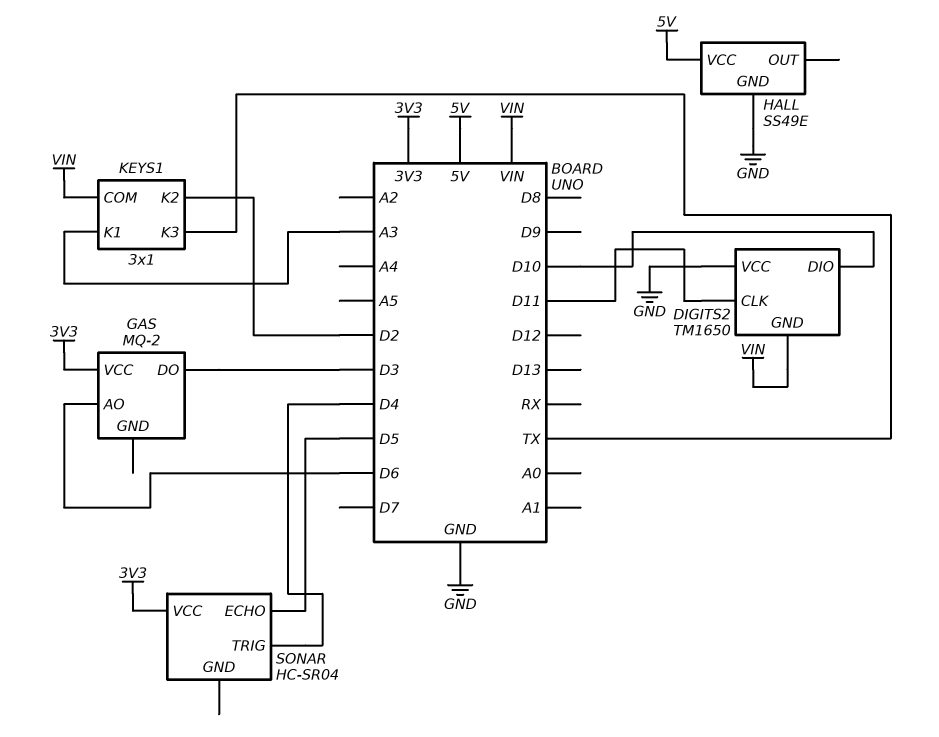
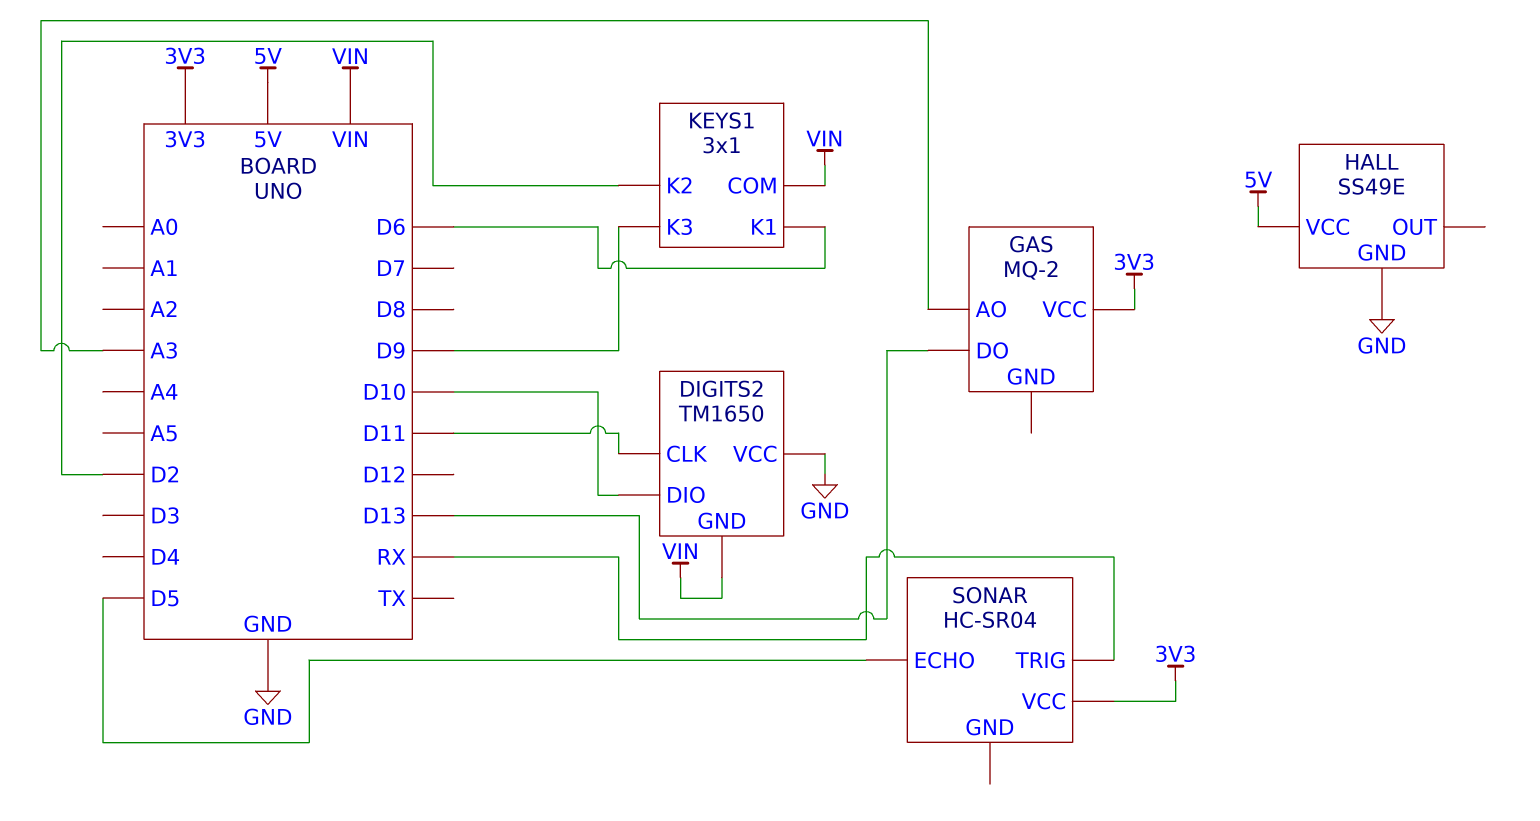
GAS pin AO: D6 -> A3
GAS pin DO: D3 -> D13
KEYS1 pin K1: A3 -> D6
KEYS1 pin K3: TX -> D9
SONAR pin TRIG: D4 -> RX

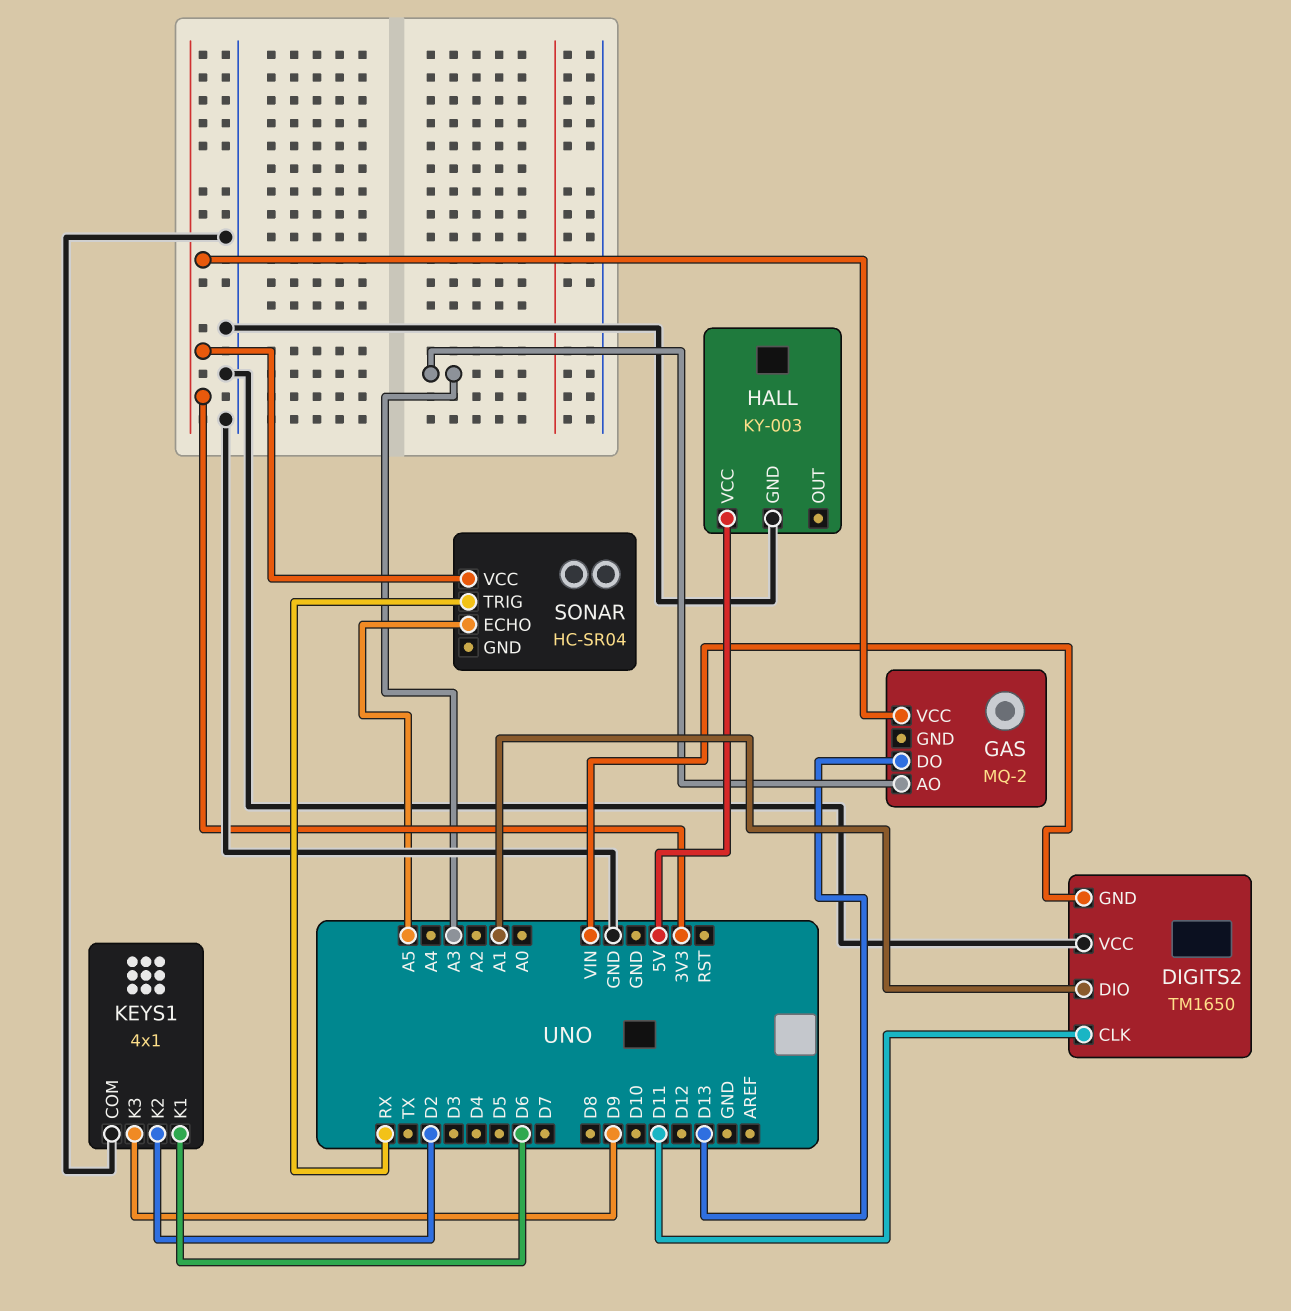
DIGITS2 pin DIO: D10 -> A1
HALL: SS49E -> KY-003
KEYS1: 3x1 -> 4x1
KEYS1 pin COM: VIN -> GND
SONAR pin ECHO: D5 -> A5

